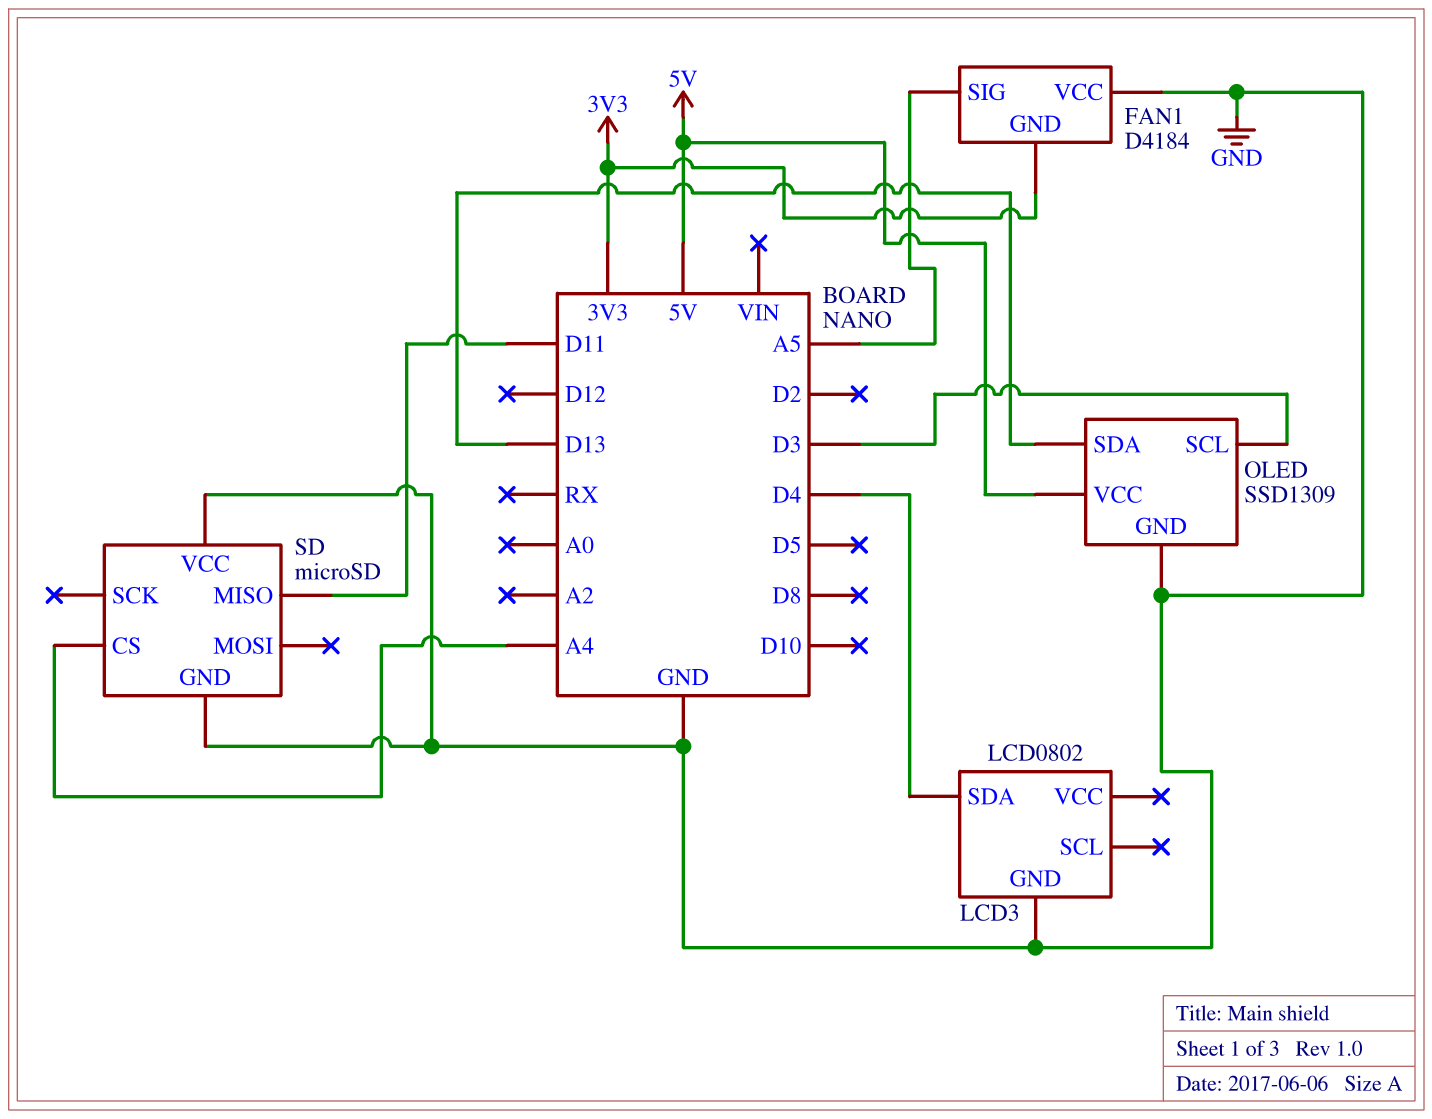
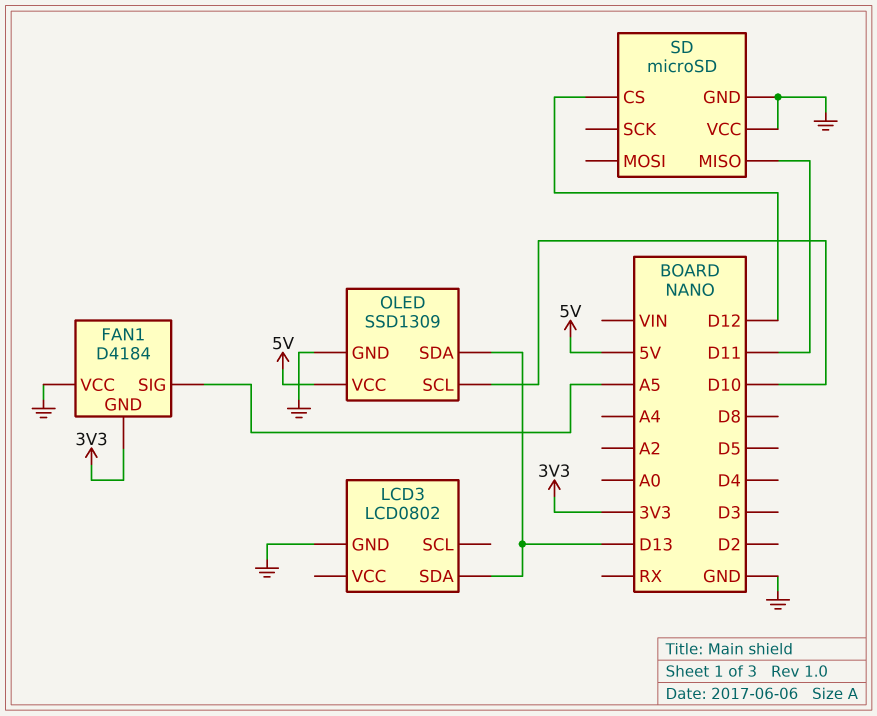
LCD3 pin SDA: D4 -> D13
OLED pin SCL: D3 -> D10
SD pin CS: A4 -> D12

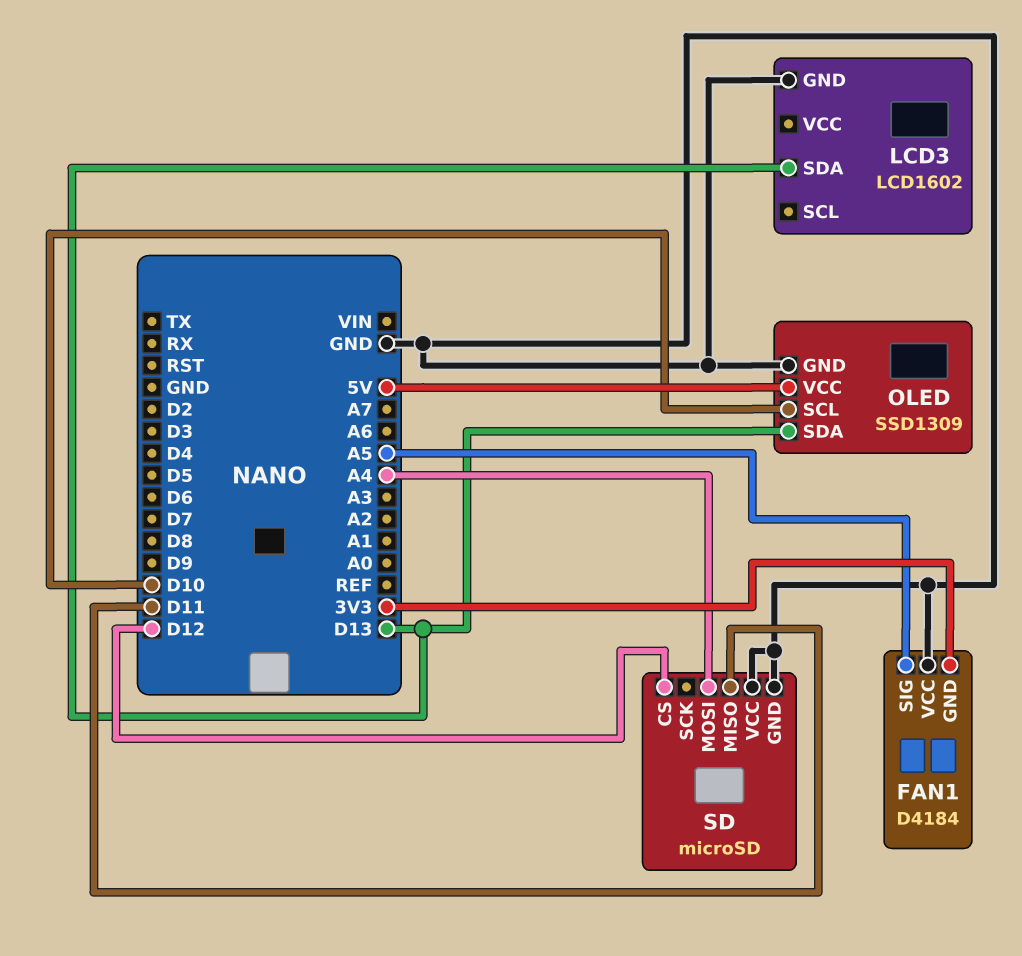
LCD3: LCD0802 -> LCD1602
SD pin MOSI: none -> A4

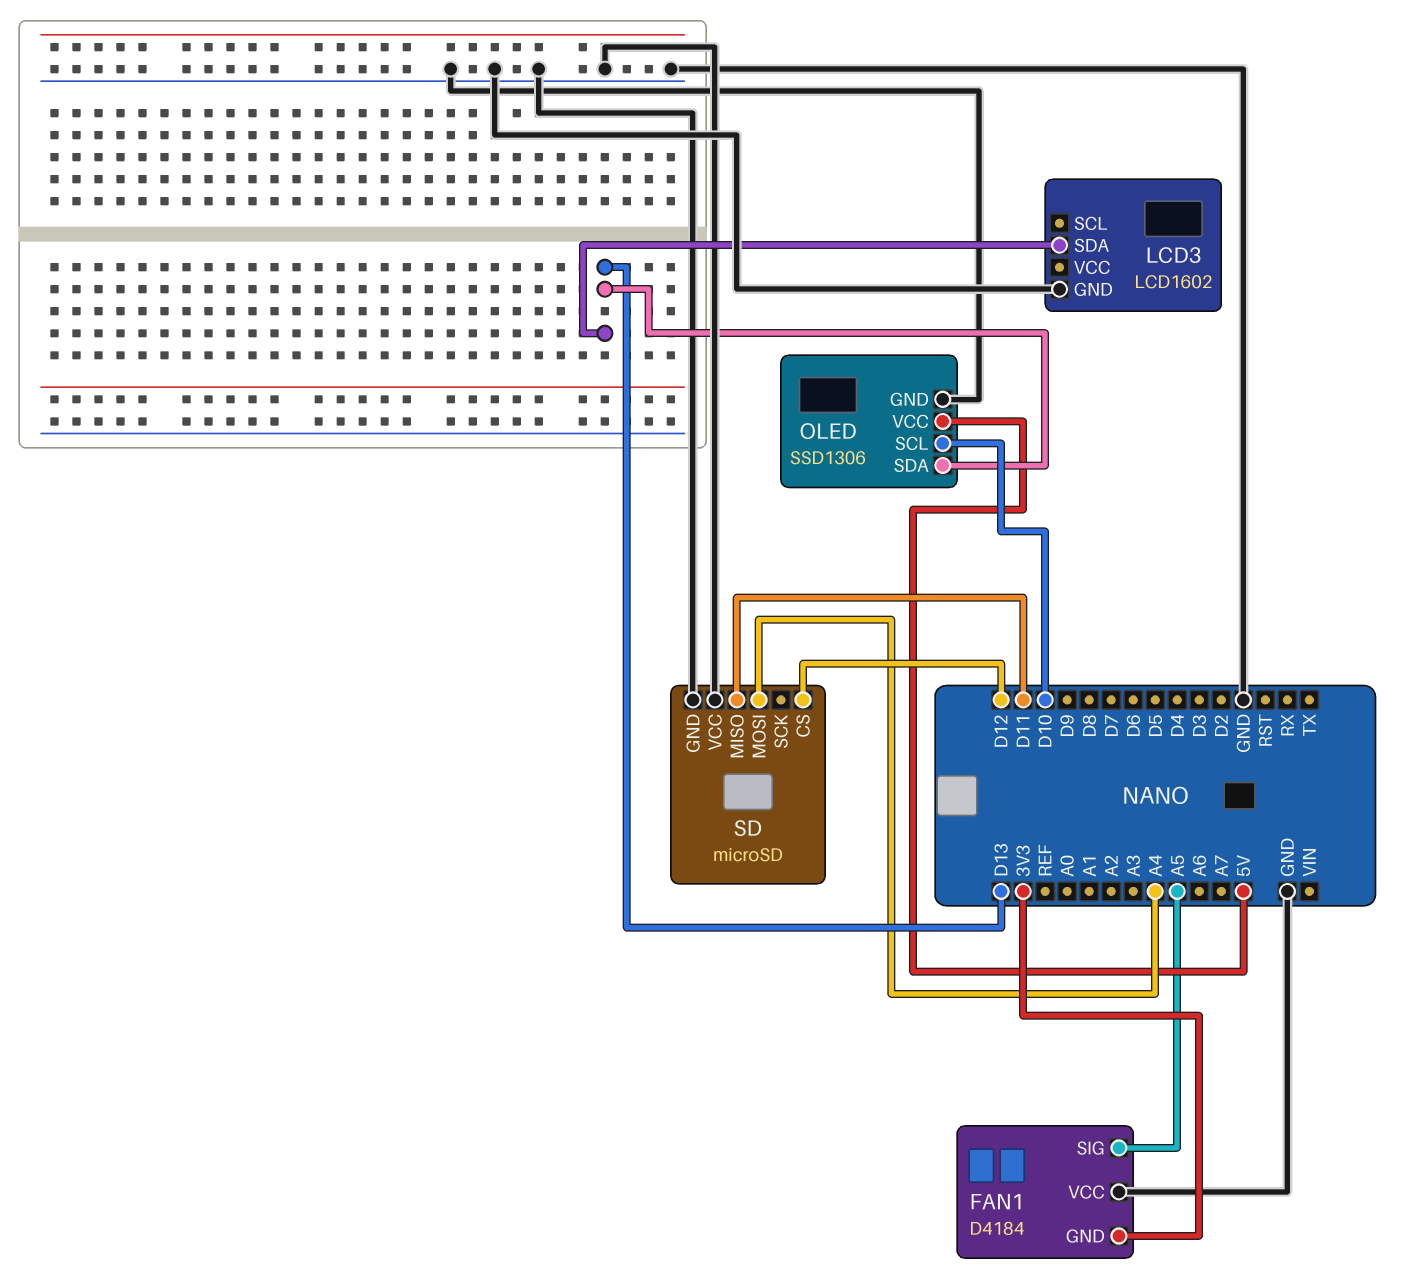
OLED: SSD1309 -> SSD1306

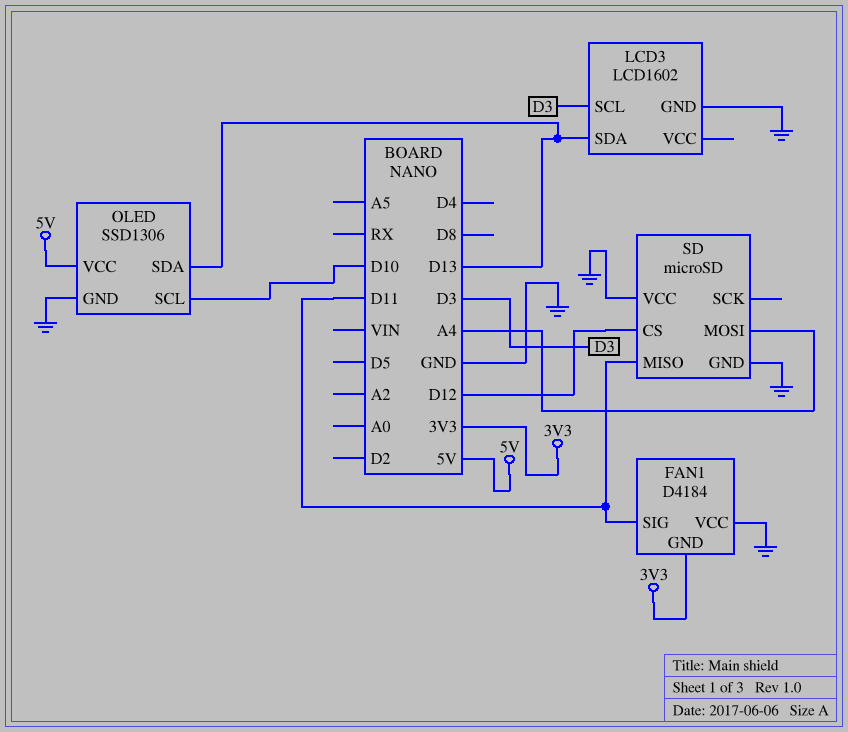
FAN1 pin SIG: A5 -> D11
LCD3 pin SCL: none -> D3

